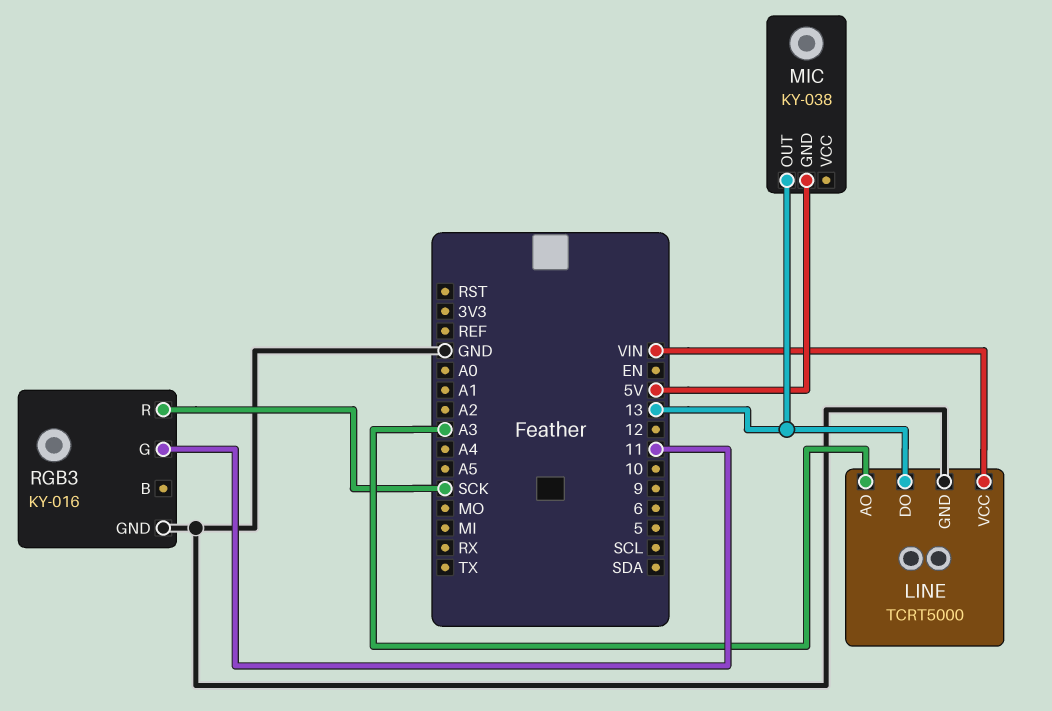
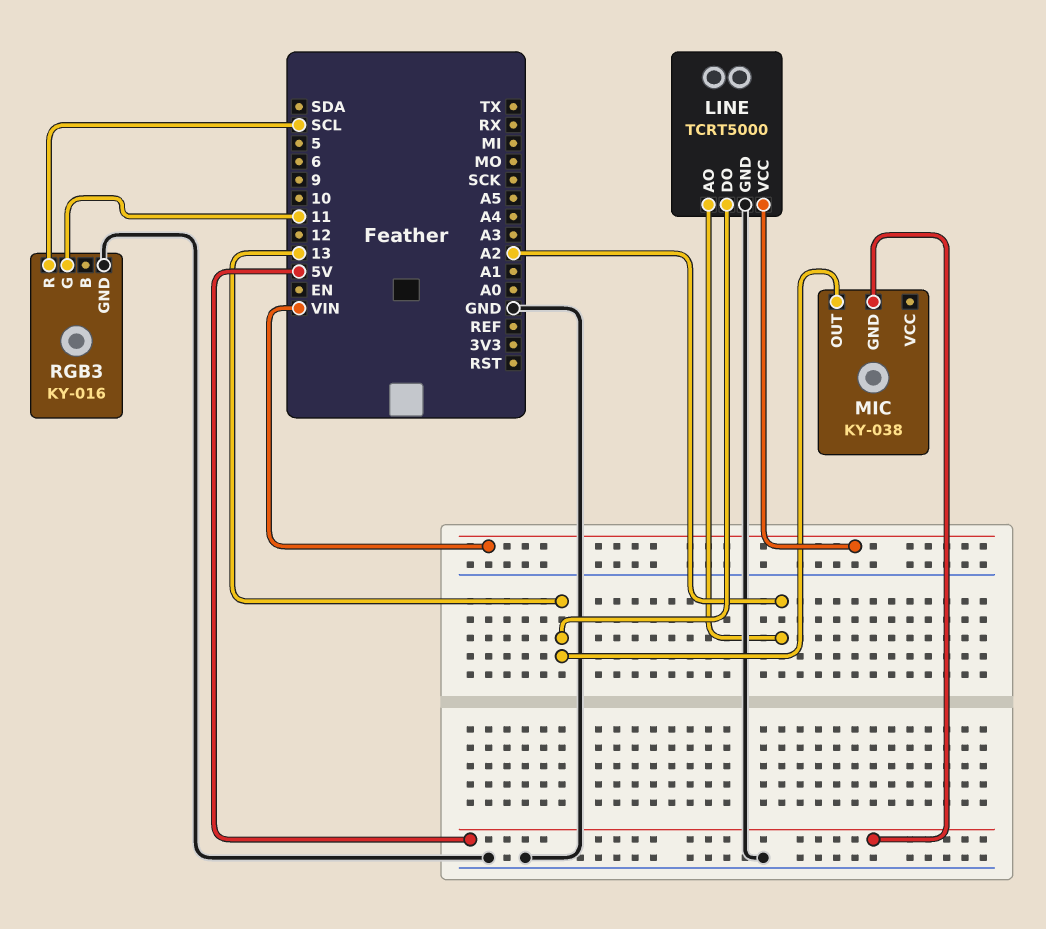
LINE pin AO: A3 -> A2
RGB3 pin R: SCK -> SCL

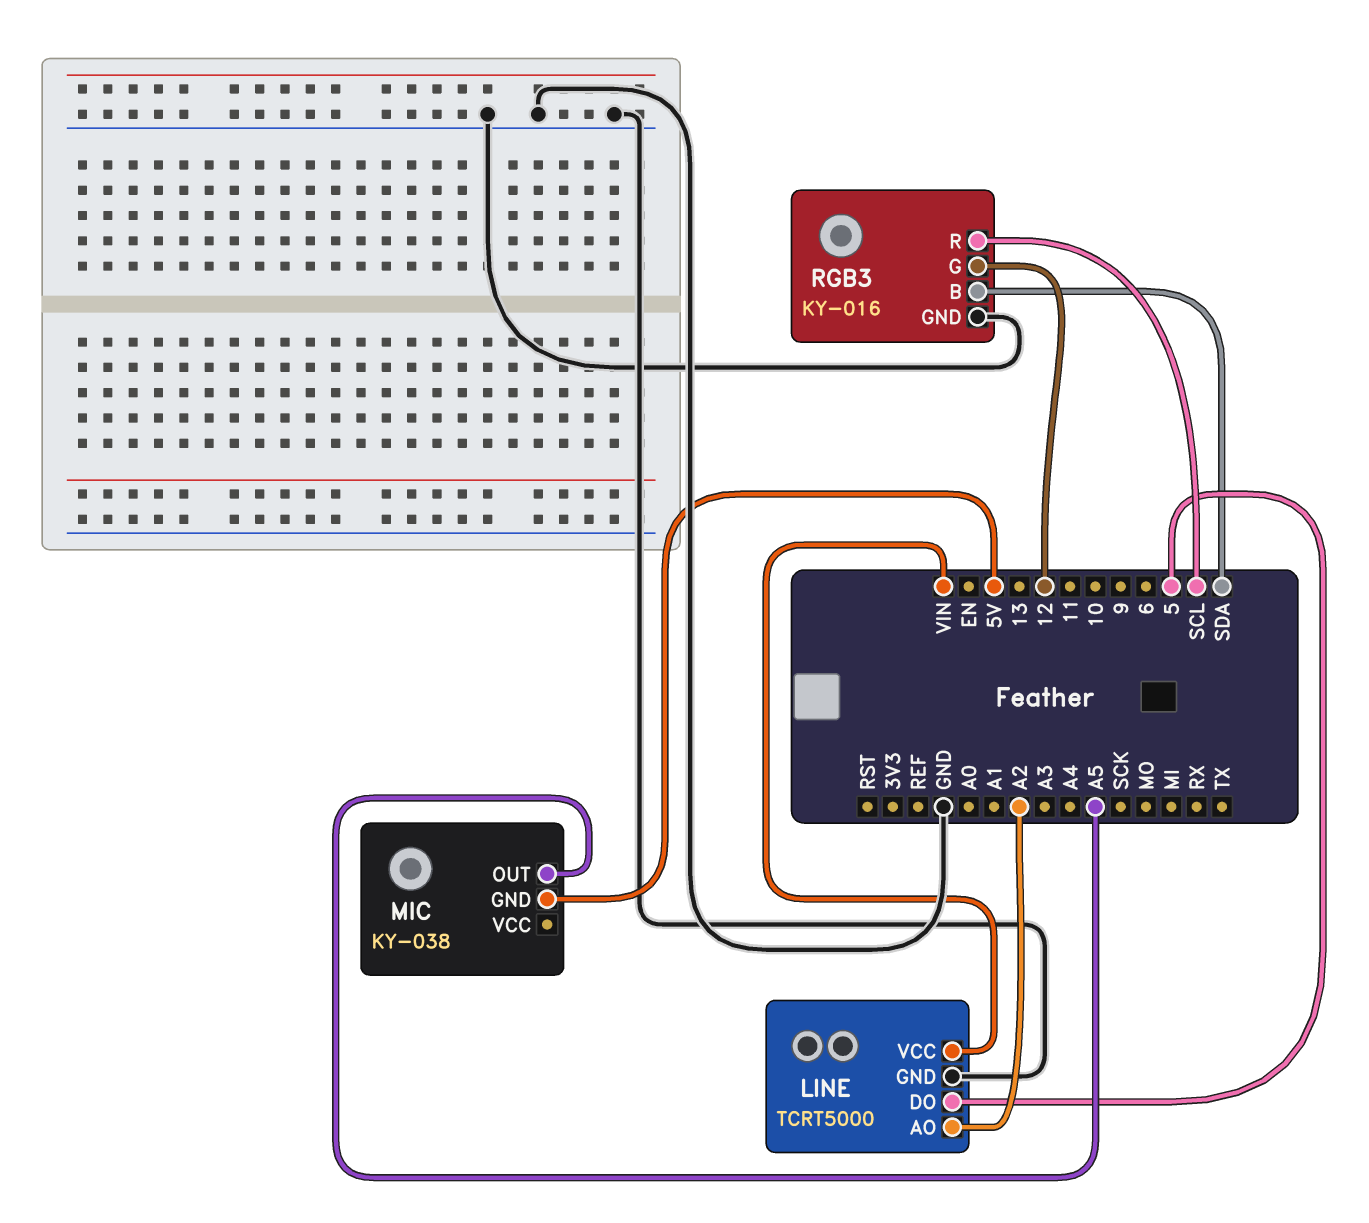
LINE pin DO: 13 -> 5
MIC pin OUT: 13 -> A5
RGB3 pin B: none -> SDA
RGB3 pin G: 11 -> 12

